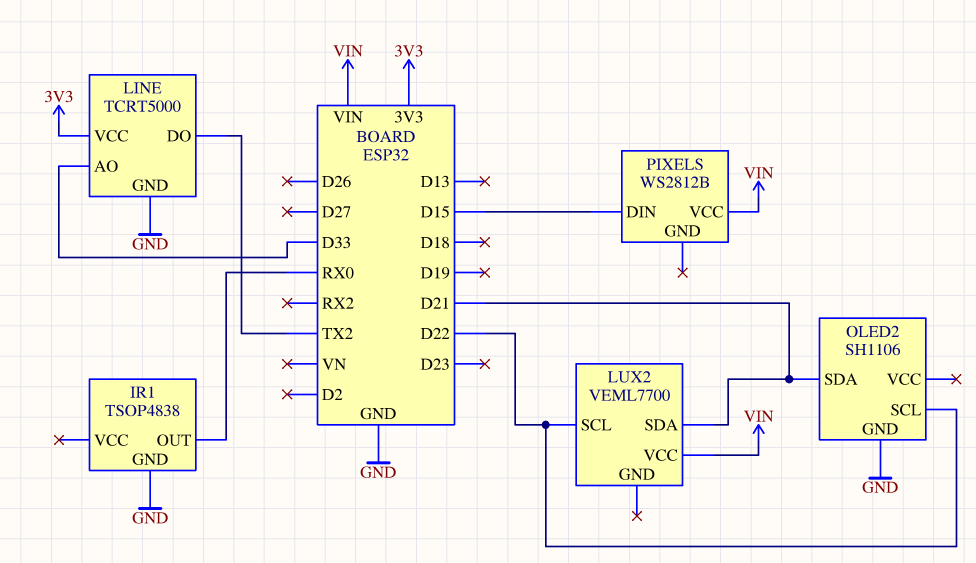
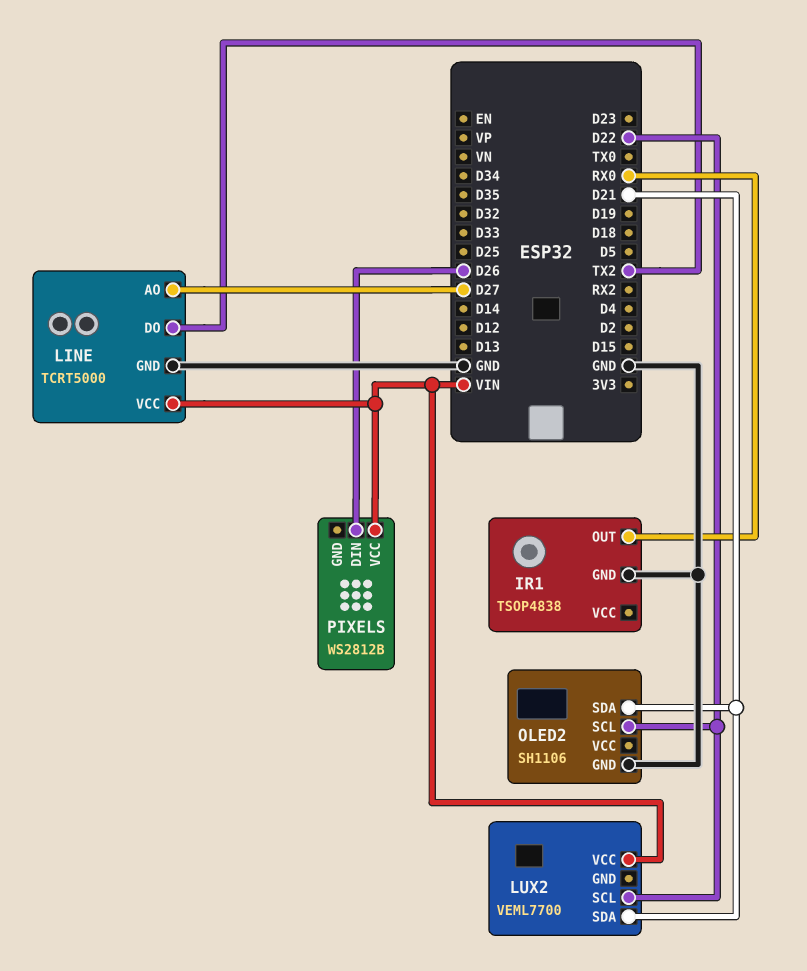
LINE pin AO: D33 -> D27
LINE pin VCC: 3V3 -> VIN
PIXELS pin DIN: D15 -> D26

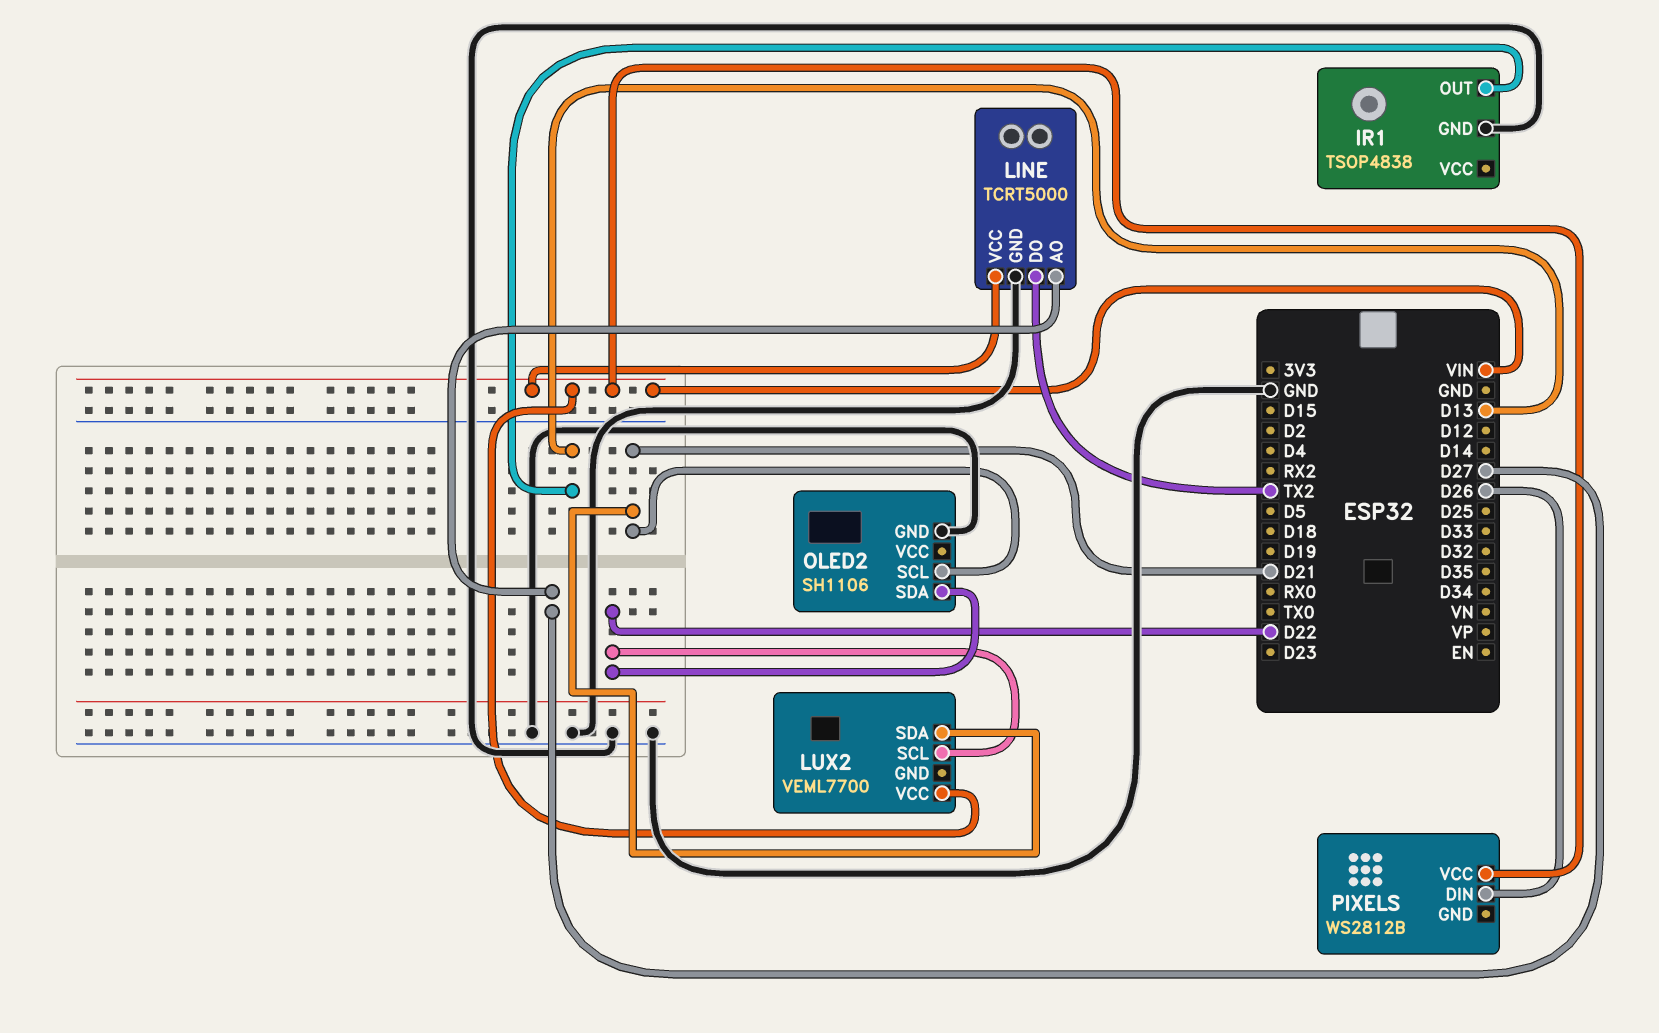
IR1 pin OUT: RX0 -> D13
OLED2 pin SCL: D22 -> D21
OLED2 pin SDA: D21 -> D22

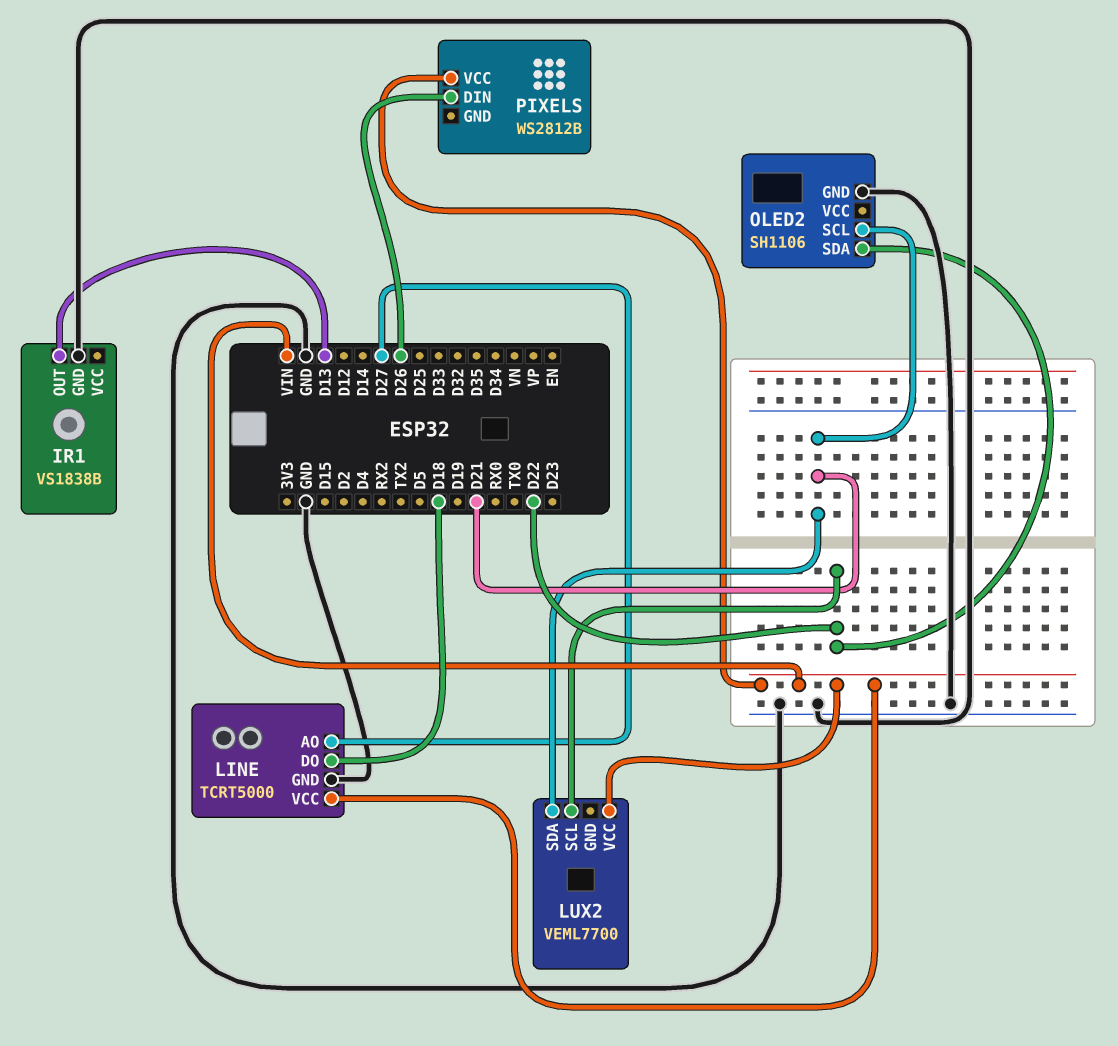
IR1: TSOP4838 -> VS1838B
LINE pin DO: TX2 -> D18

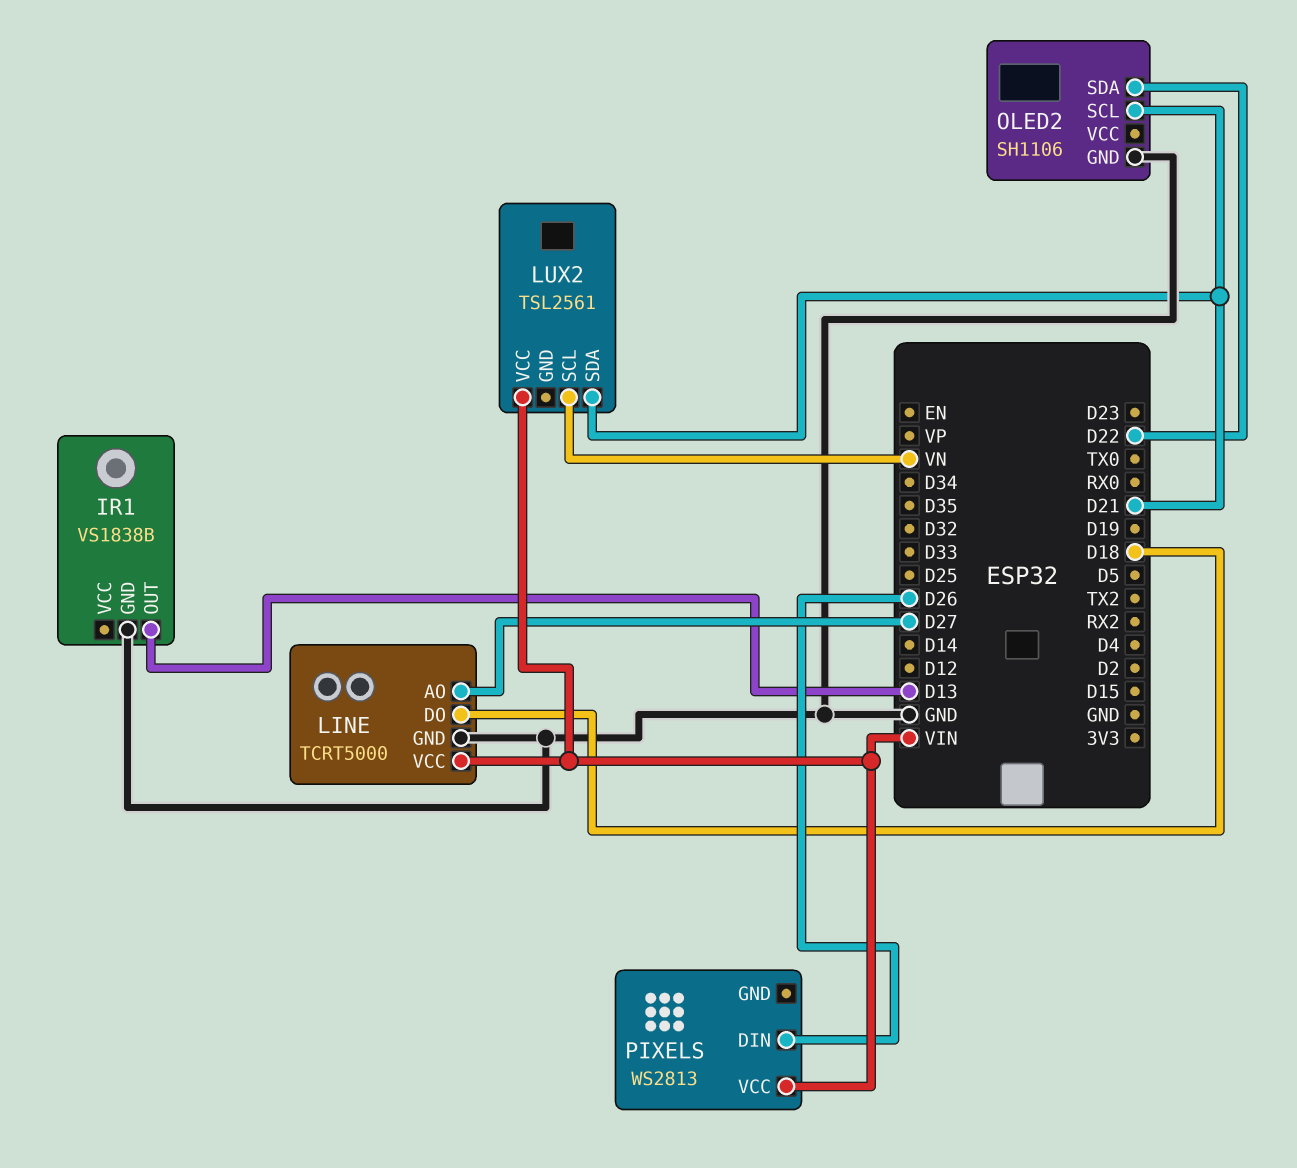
LUX2: VEML7700 -> TSL2561
LUX2 pin SCL: D22 -> VN
PIXELS: WS2812B -> WS2813

